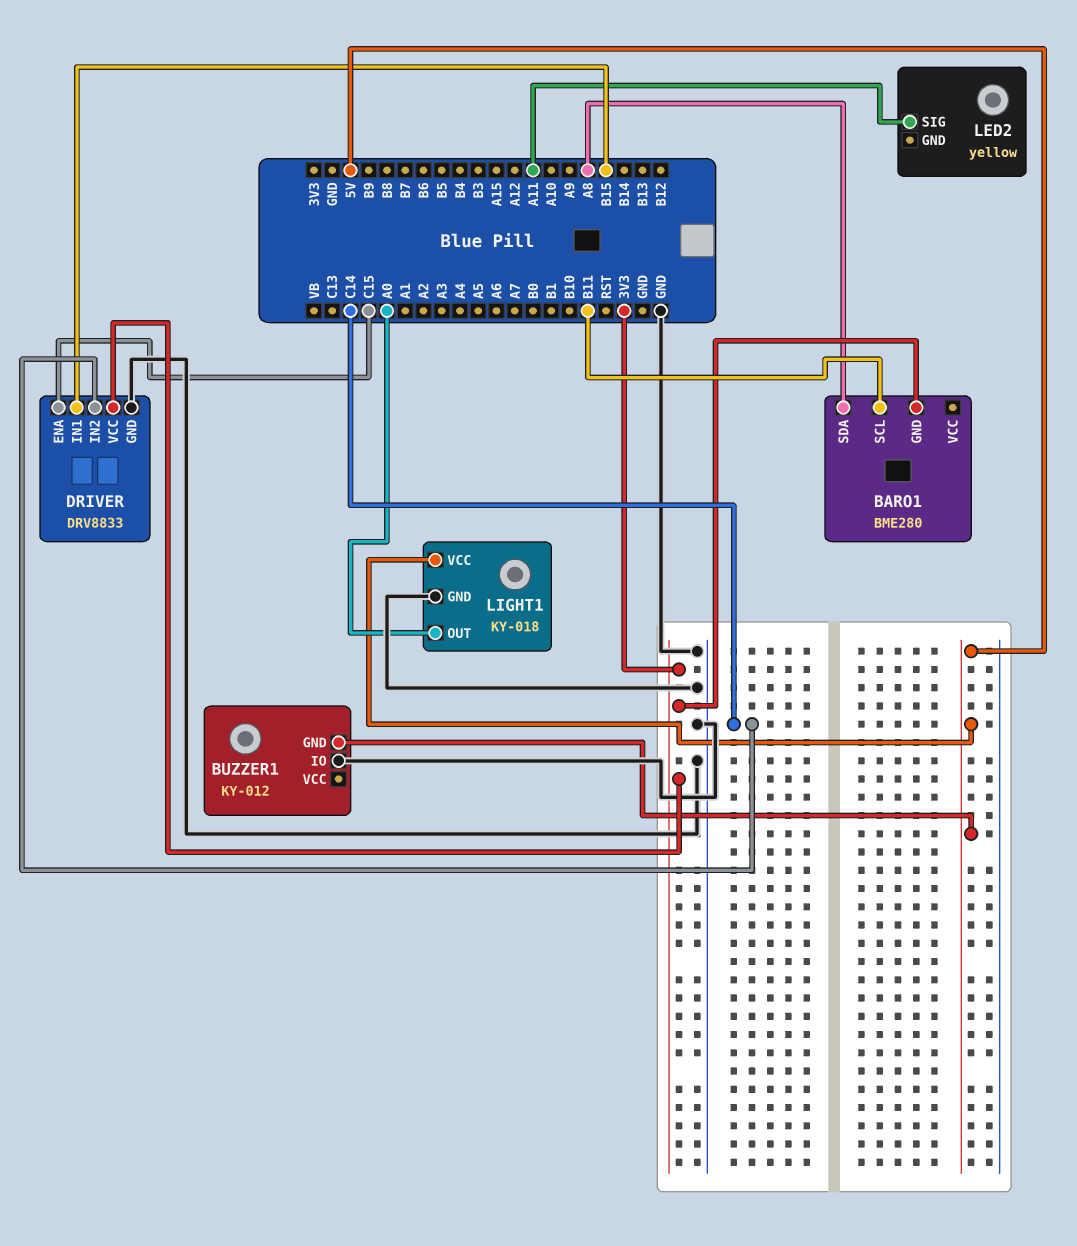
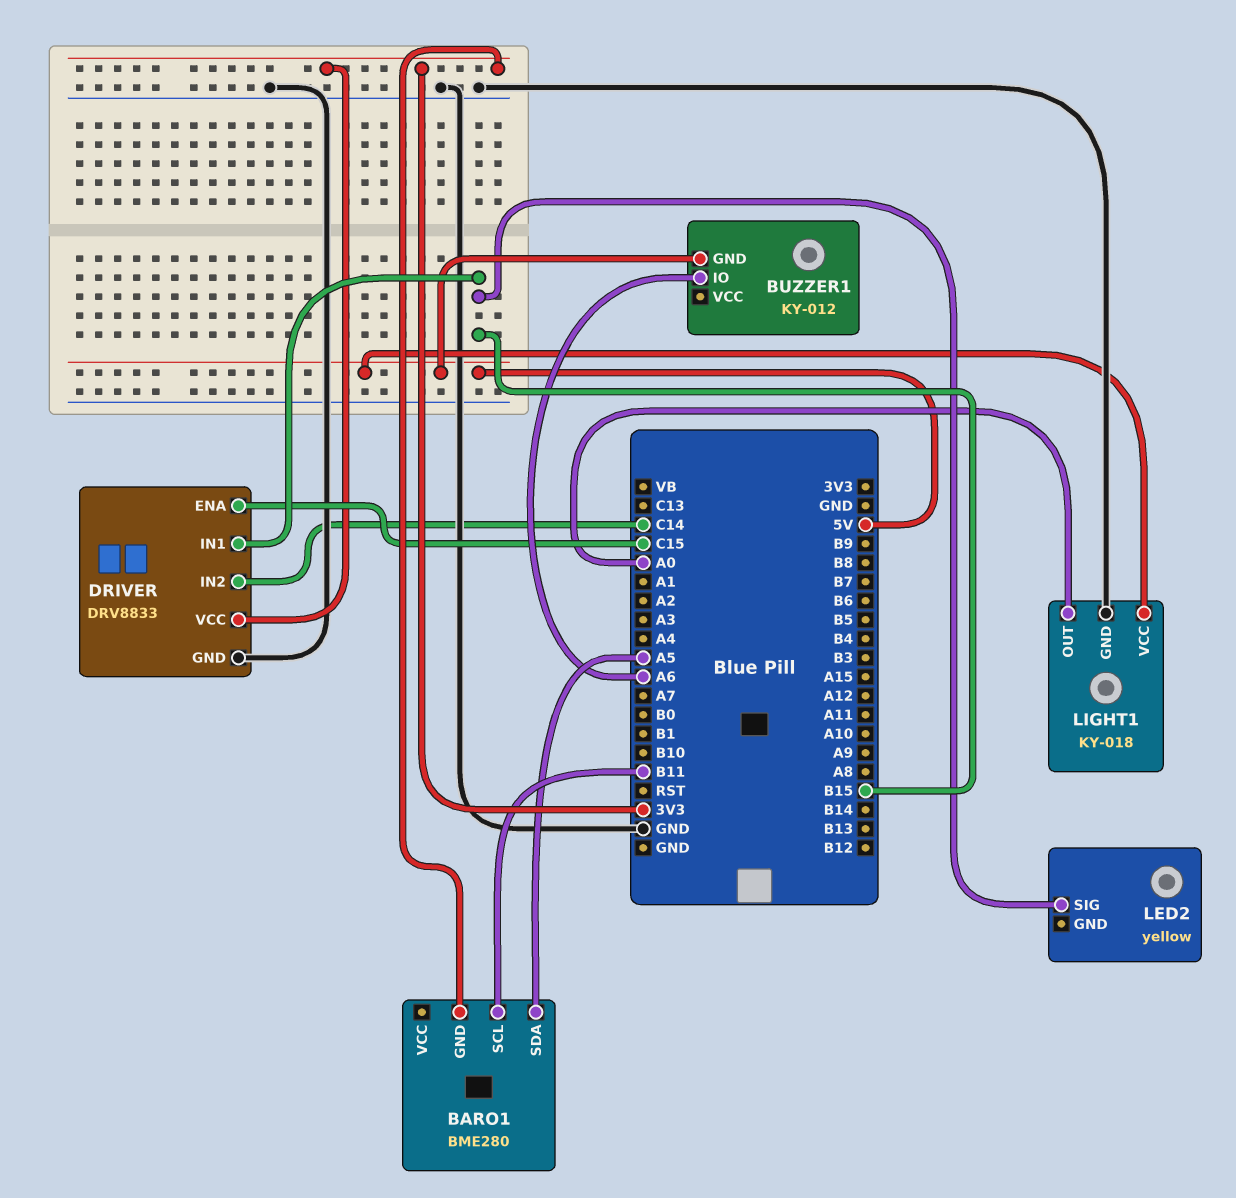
BARO1 pin SDA: A8 -> A5
BUZZER1 pin IO: GND -> A6
LED2 pin SIG: A11 -> B15

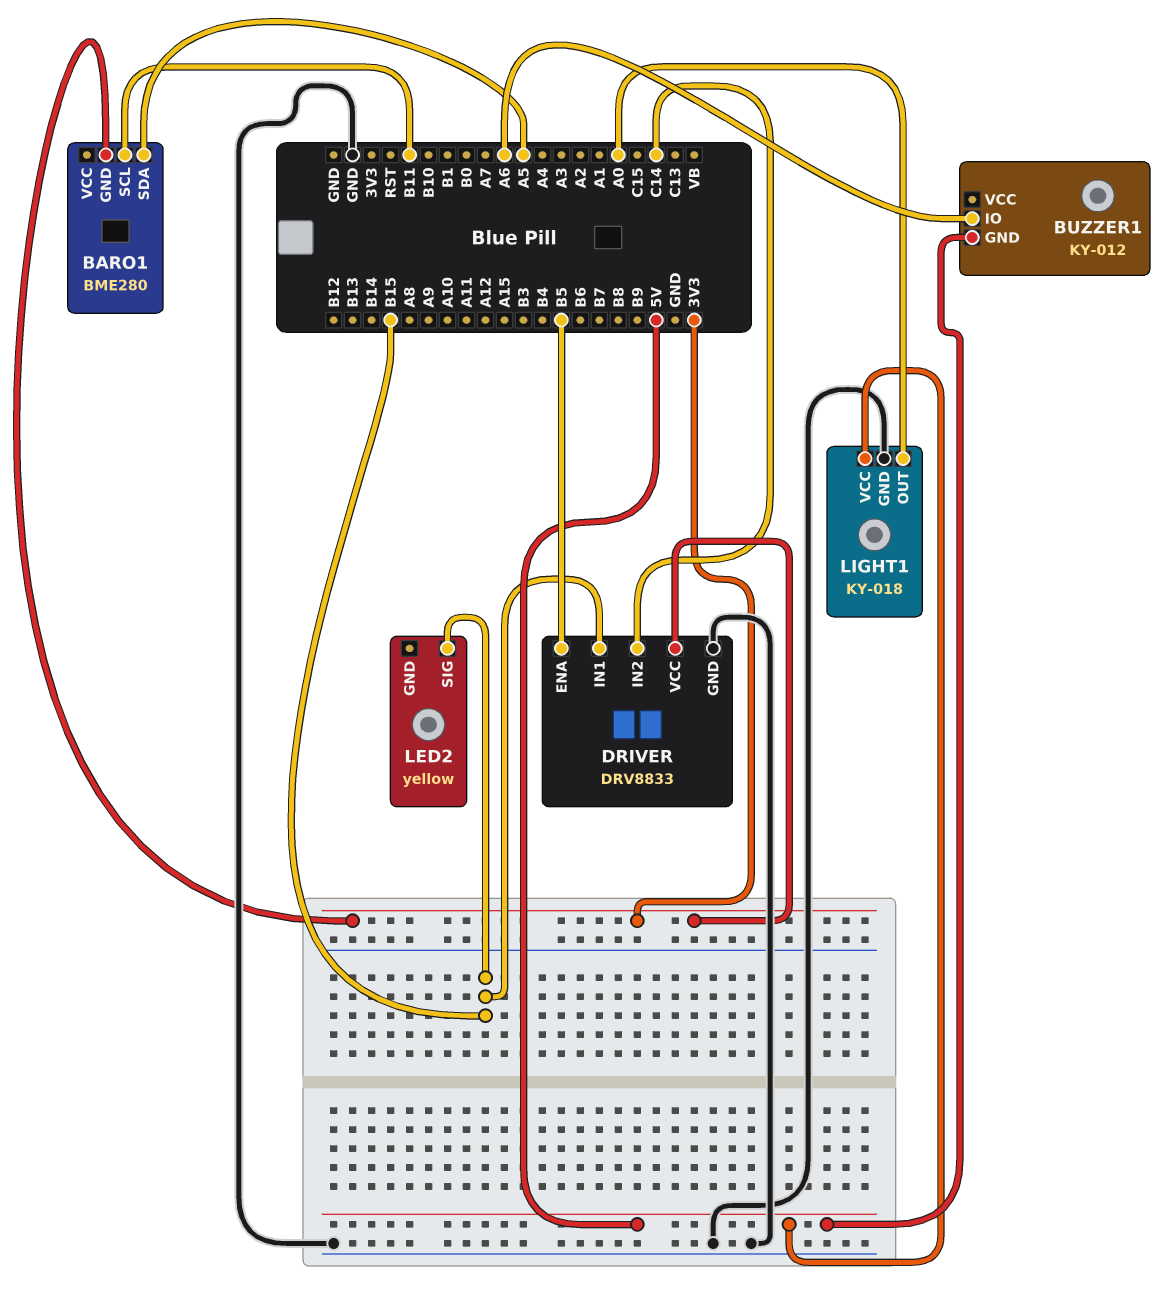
DRIVER pin ENA: C15 -> B5

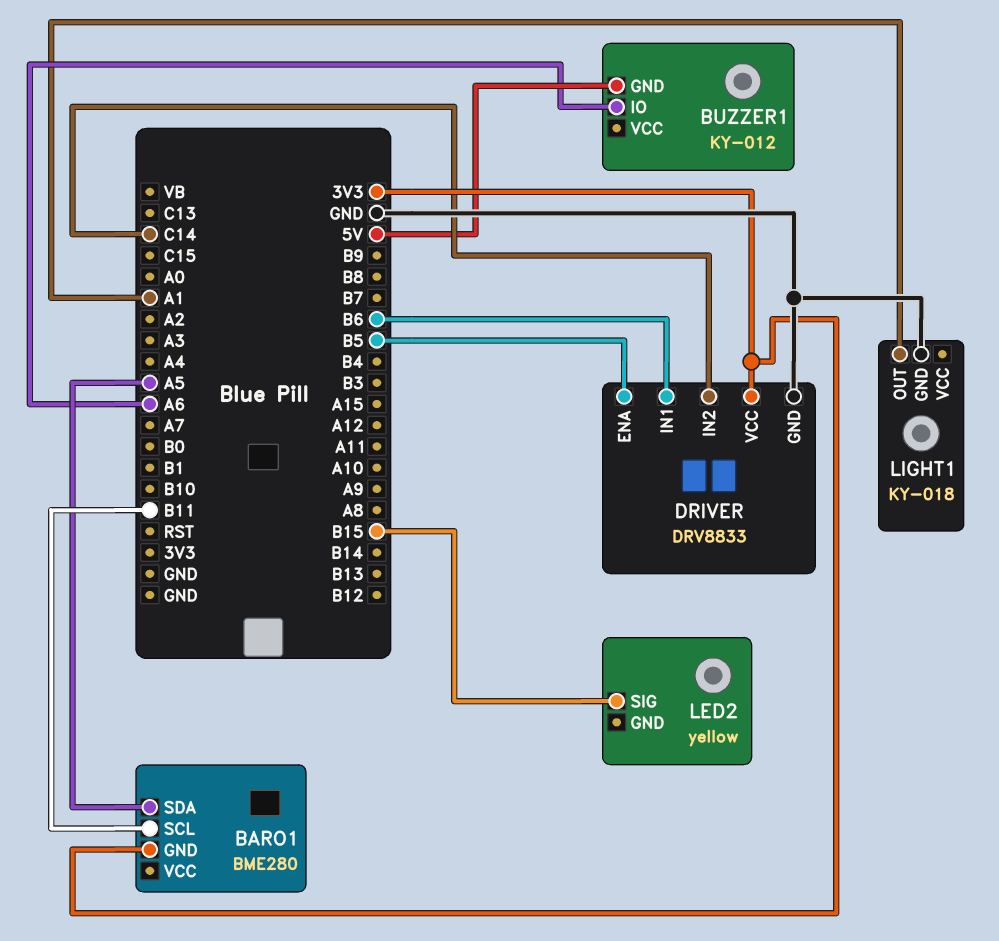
DRIVER pin IN1: B15 -> B6
LIGHT1 pin OUT: A0 -> A1
LIGHT1 pin VCC: 5V -> none

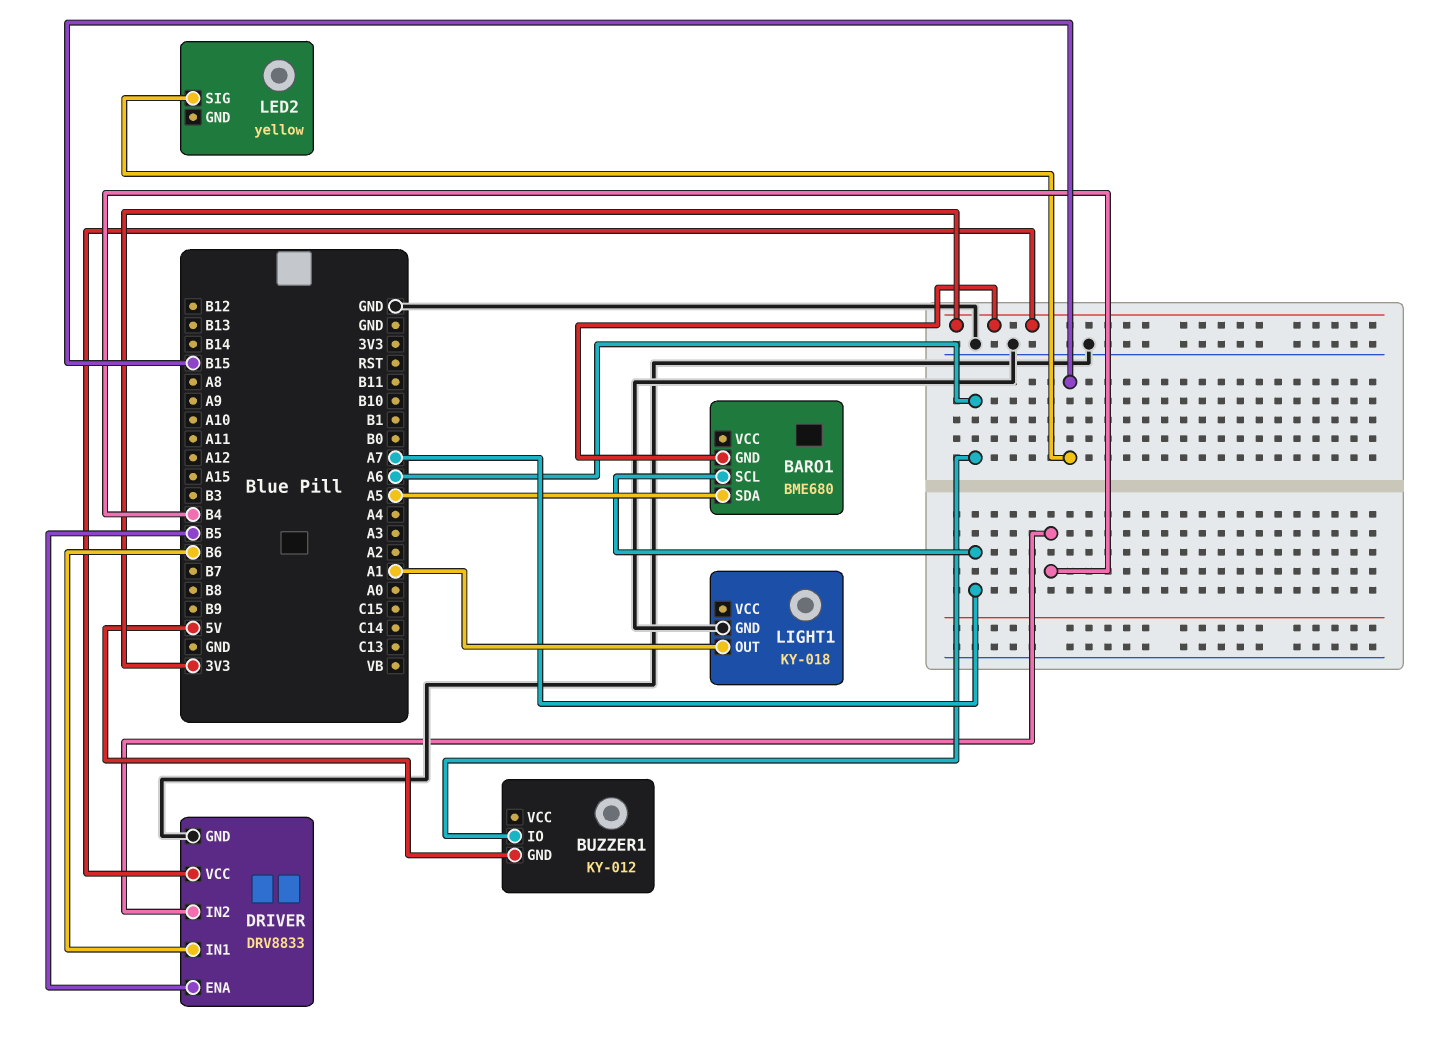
BARO1: BME280 -> BME680
BARO1 pin SCL: B11 -> A7
DRIVER pin IN2: C14 -> B4

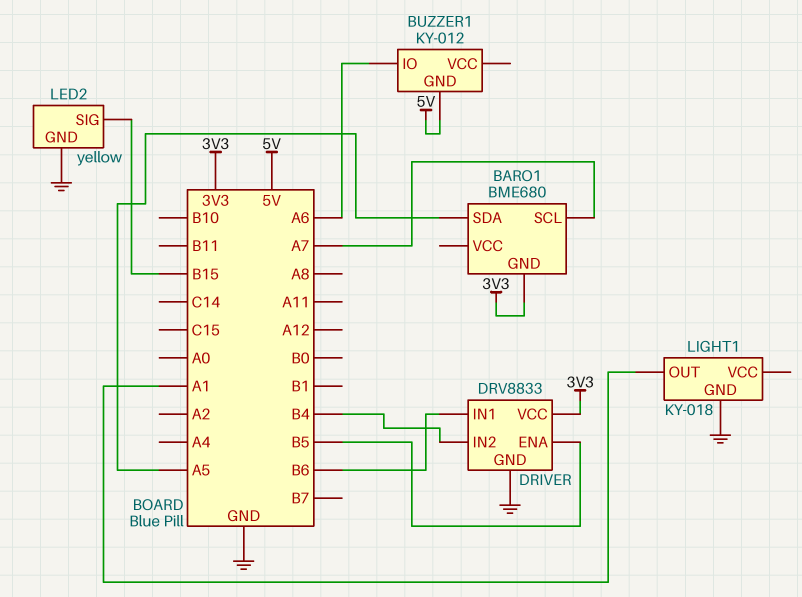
LED2 pin GND: none -> GND

